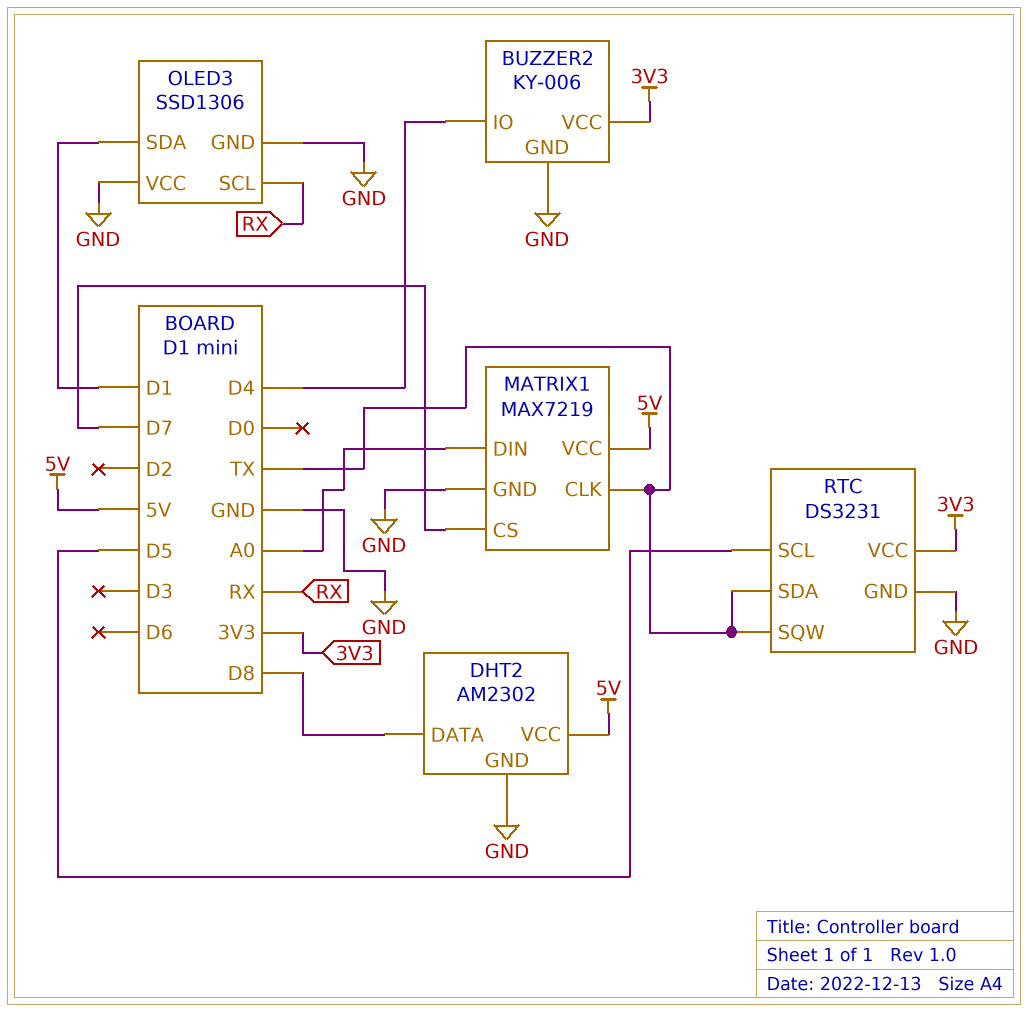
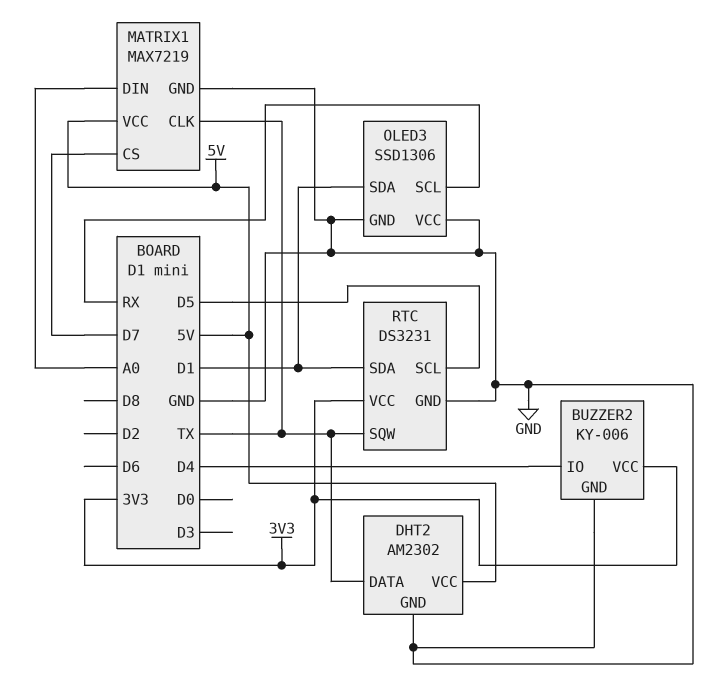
DHT2 pin DATA: D8 -> TX
RTC pin SDA: TX -> D1

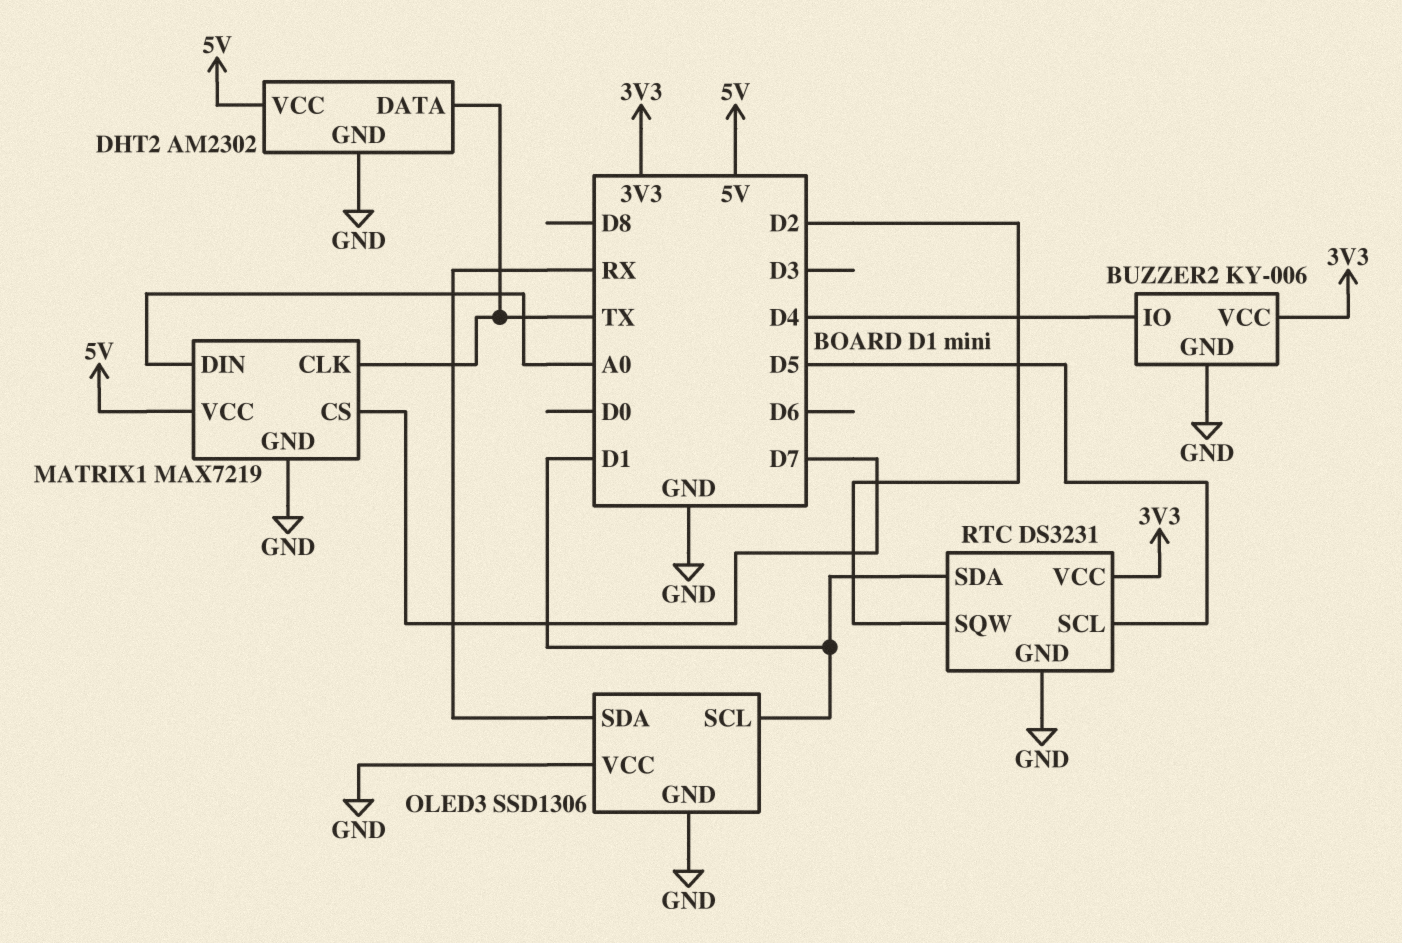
OLED3 pin SCL: RX -> D1
OLED3 pin SDA: D1 -> RX
RTC pin SQW: TX -> D2

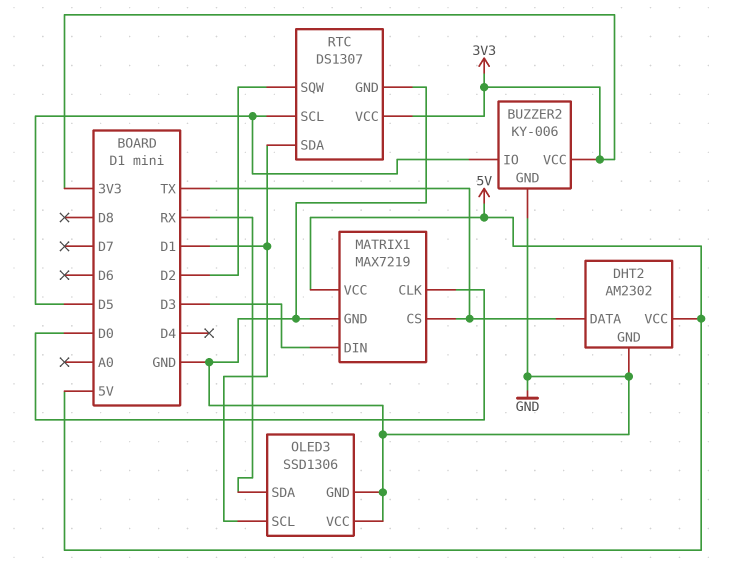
BUZZER2 pin IO: D4 -> D5
MATRIX1 pin CLK: TX -> D0
MATRIX1 pin CS: D7 -> TX
MATRIX1 pin DIN: A0 -> D3
RTC: DS3231 -> DS1307

